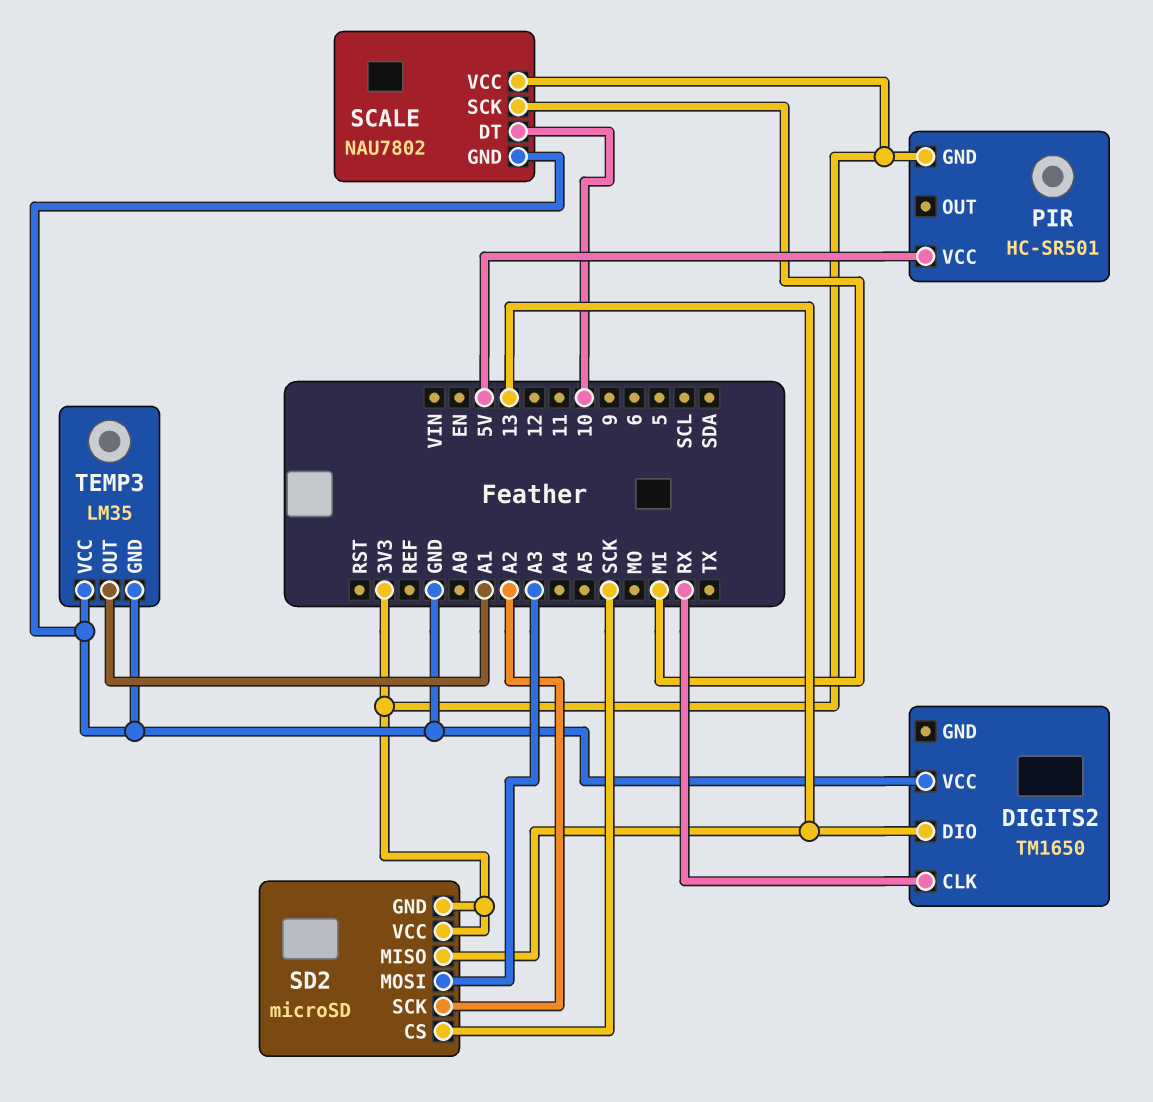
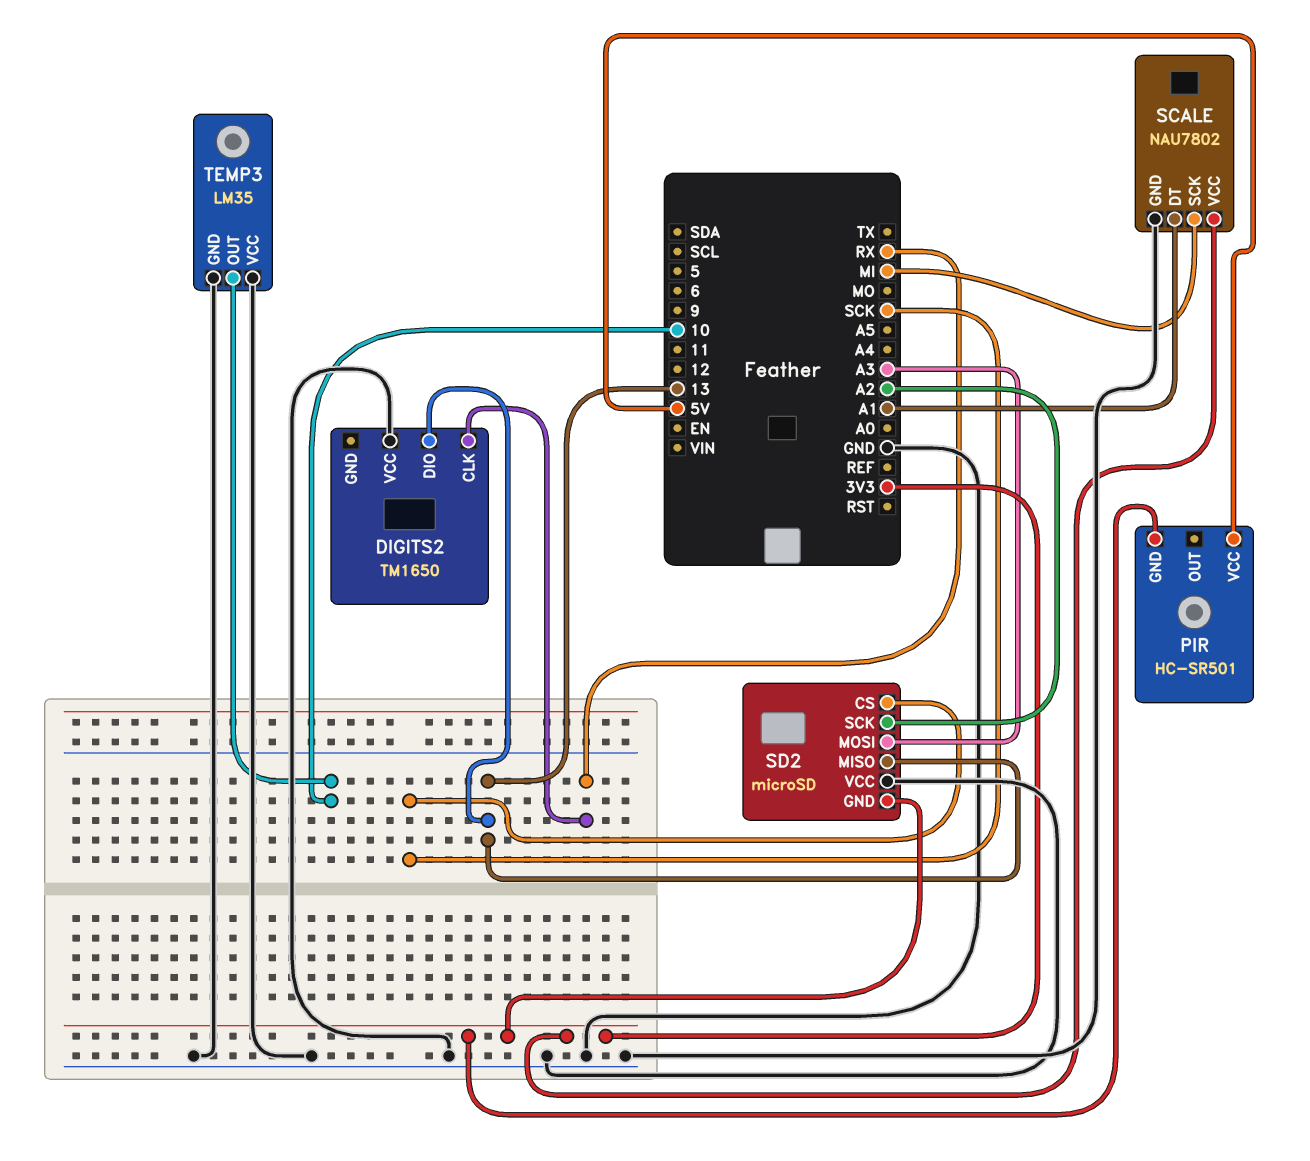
SCALE pin DT: 10 -> A1
SD2 pin VCC: 3V3 -> GND
TEMP3 pin OUT: A1 -> 10

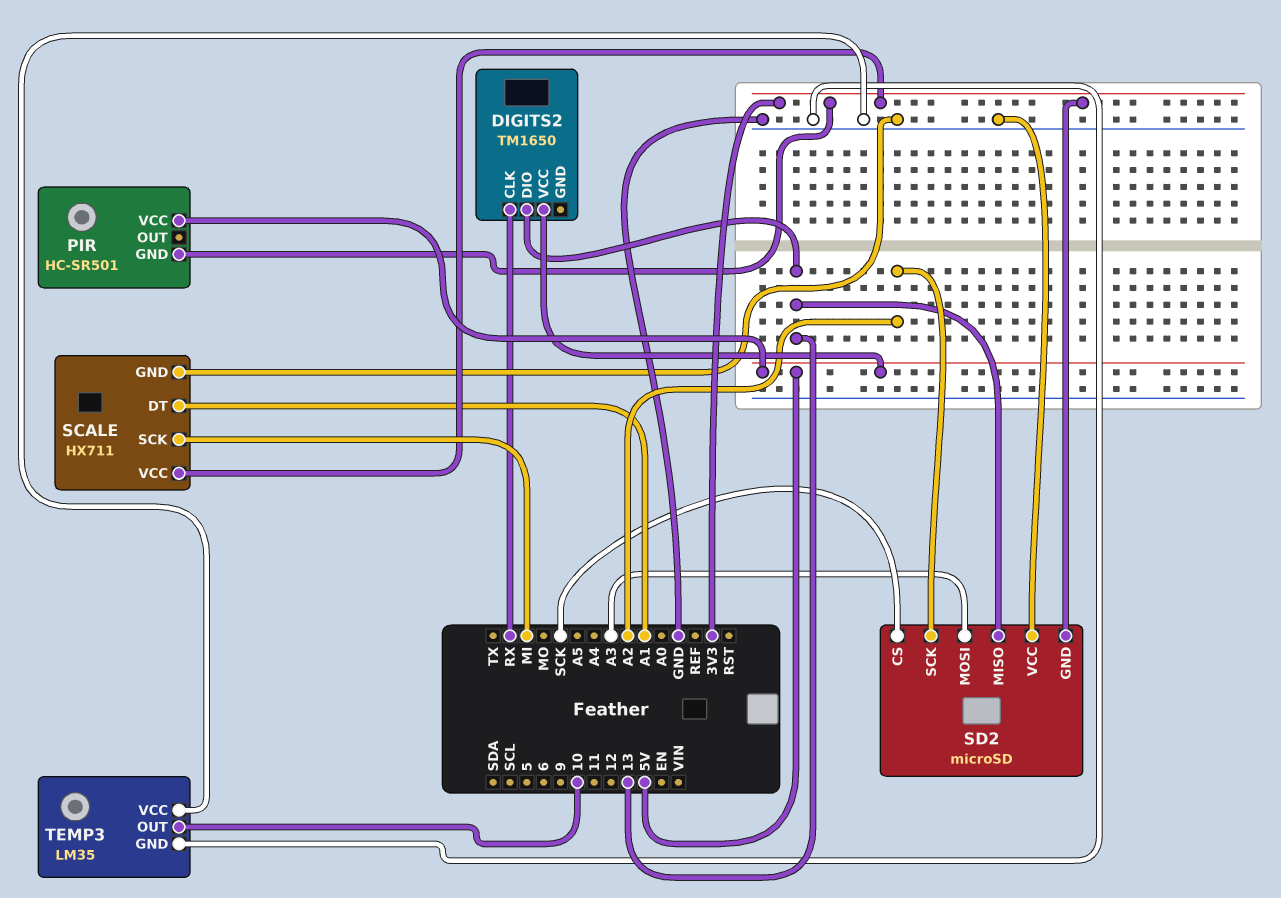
DIGITS2 pin VCC: GND -> 5V
SCALE: NAU7802 -> HX711

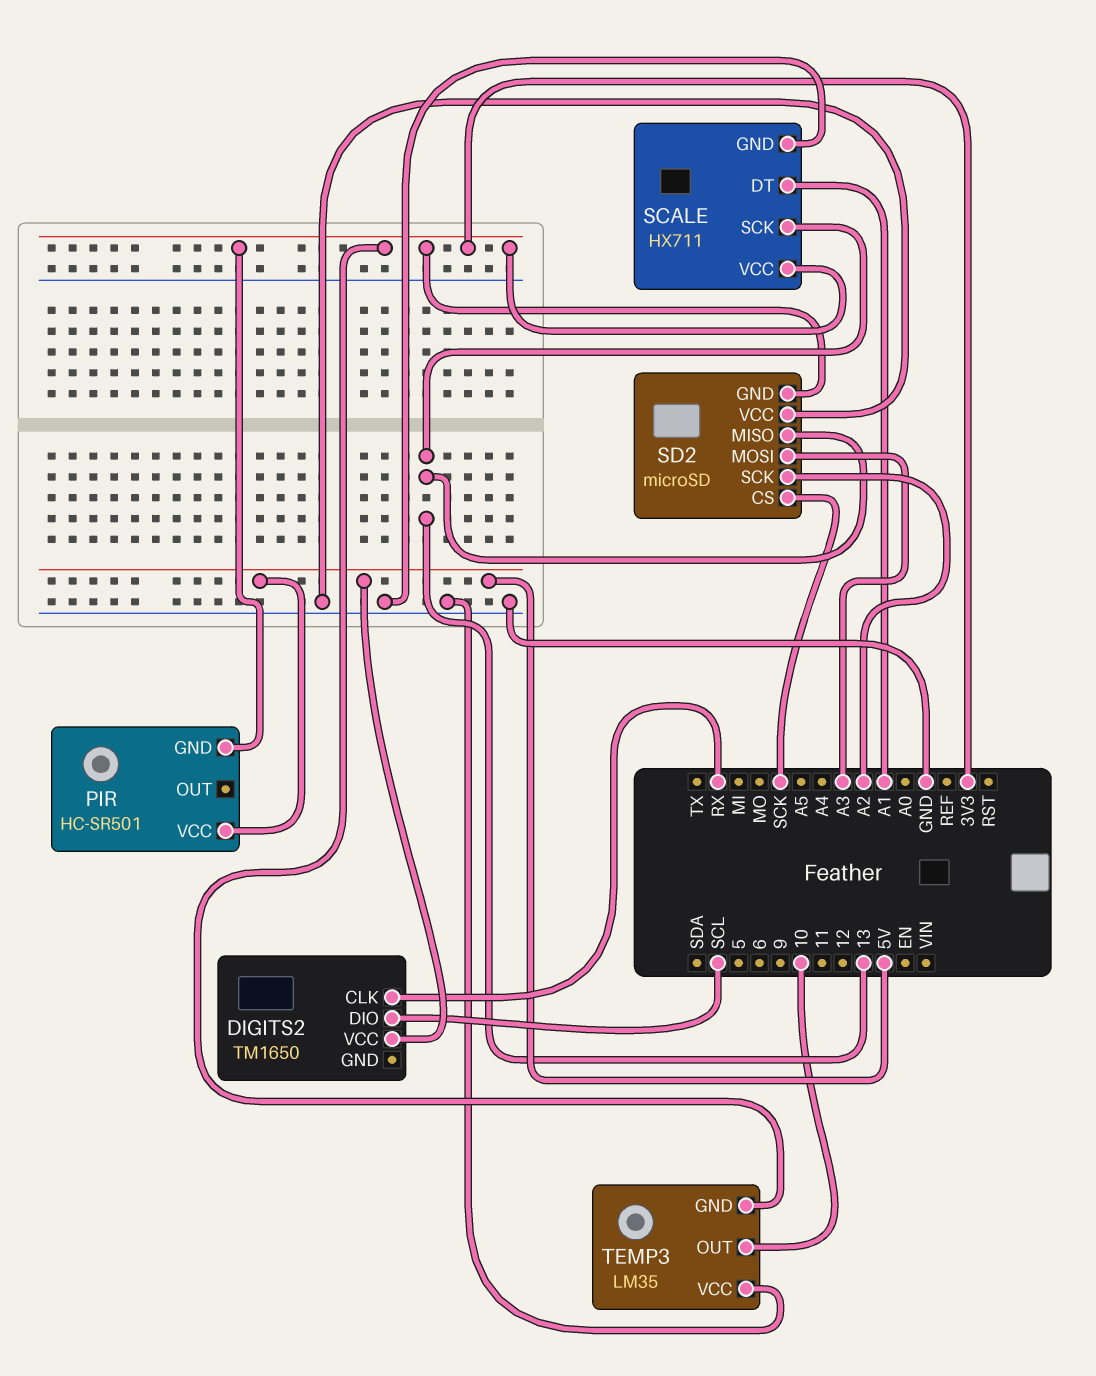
DIGITS2 pin DIO: 13 -> SCL
SCALE pin SCK: MI -> 13
TEMP3 pin GND: GND -> 3V3

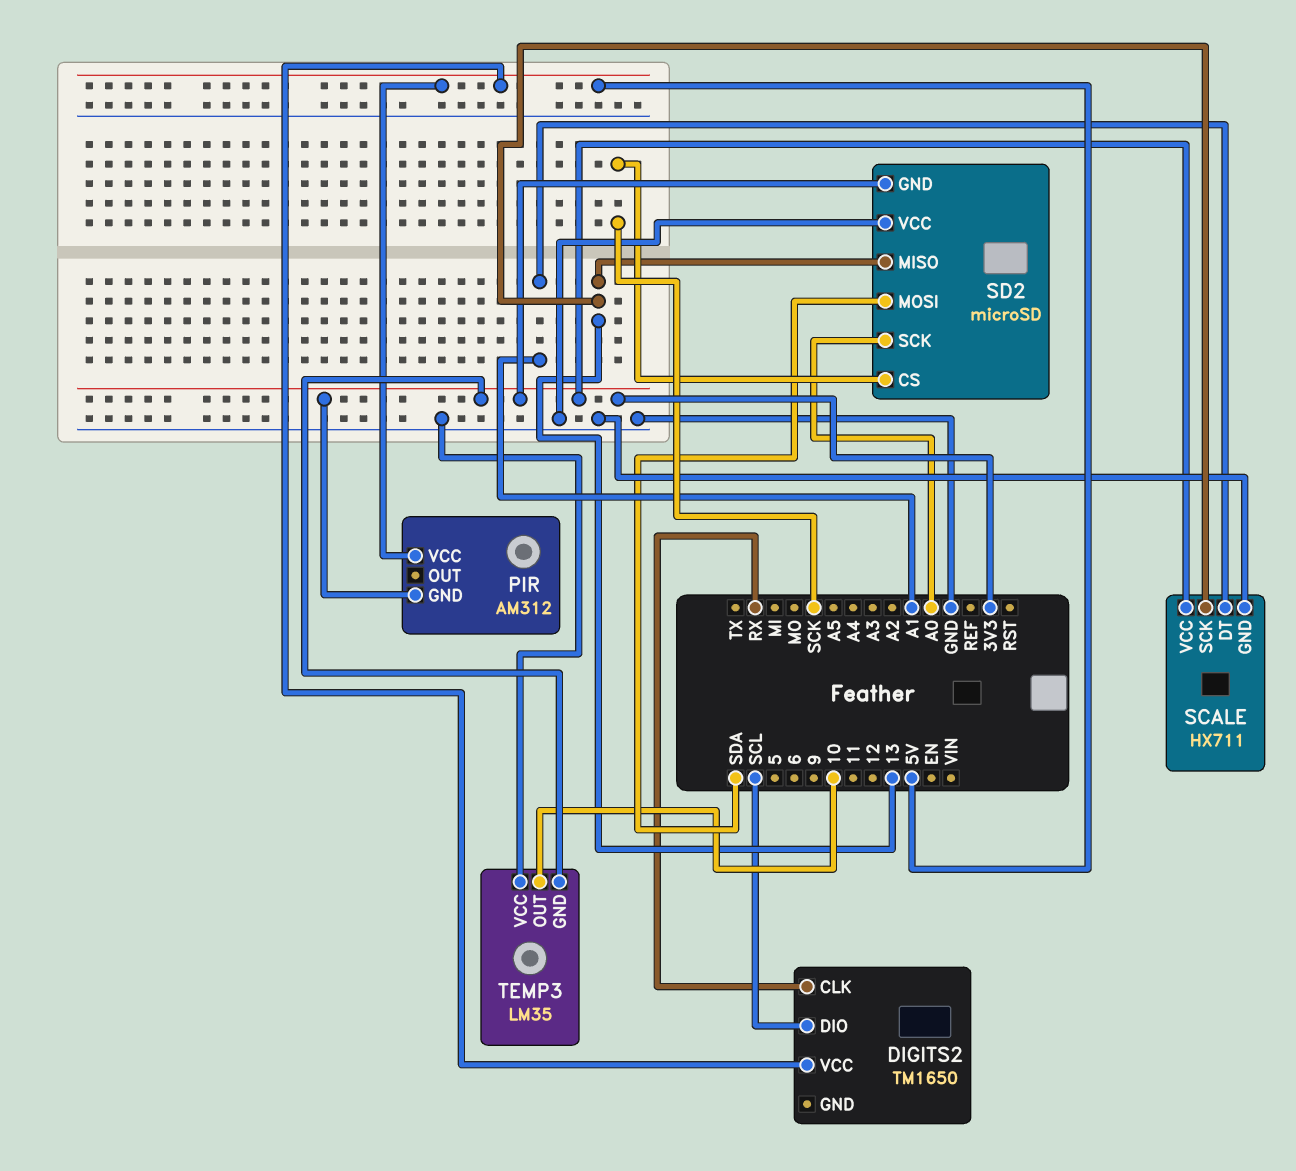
PIR: HC-SR501 -> AM312
SD2 pin MOSI: A3 -> SDA
SD2 pin SCK: A2 -> A0

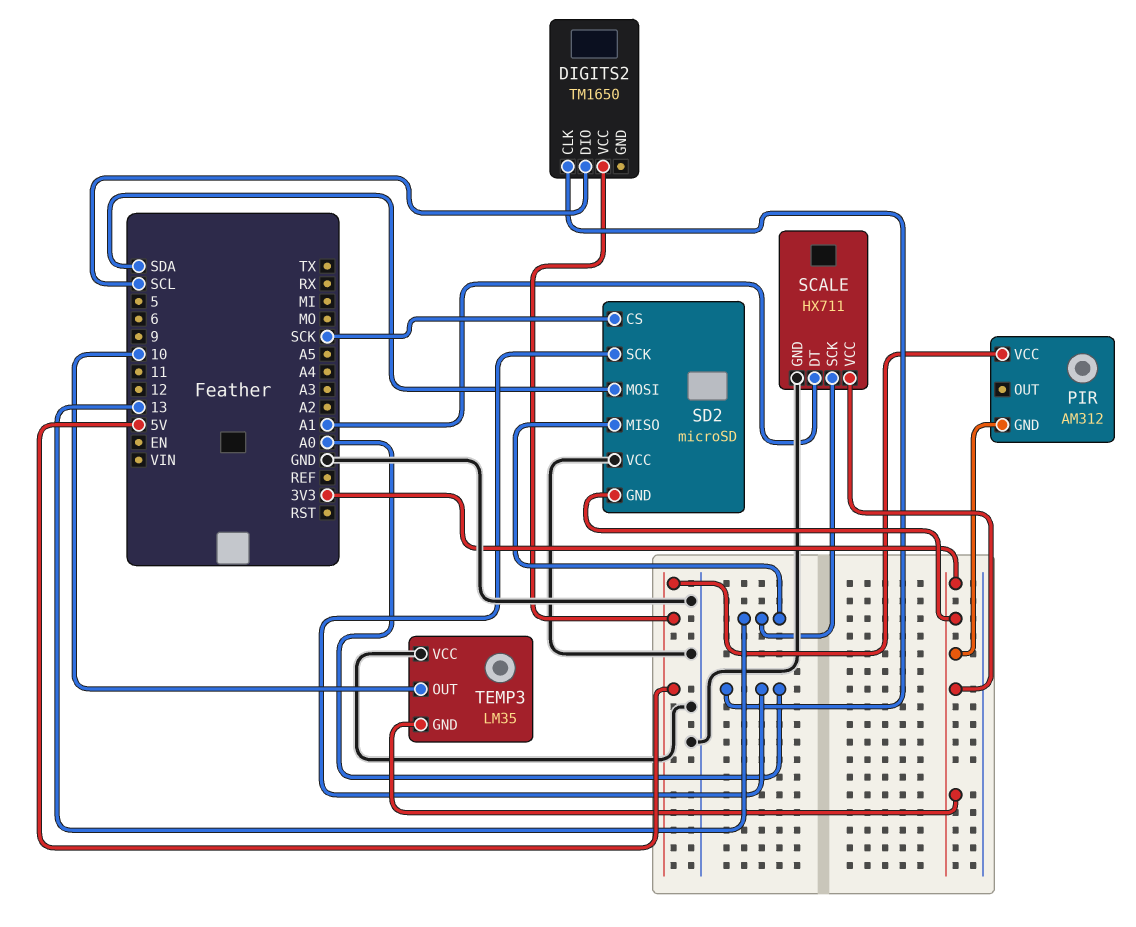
DIGITS2 pin CLK: RX -> A0

